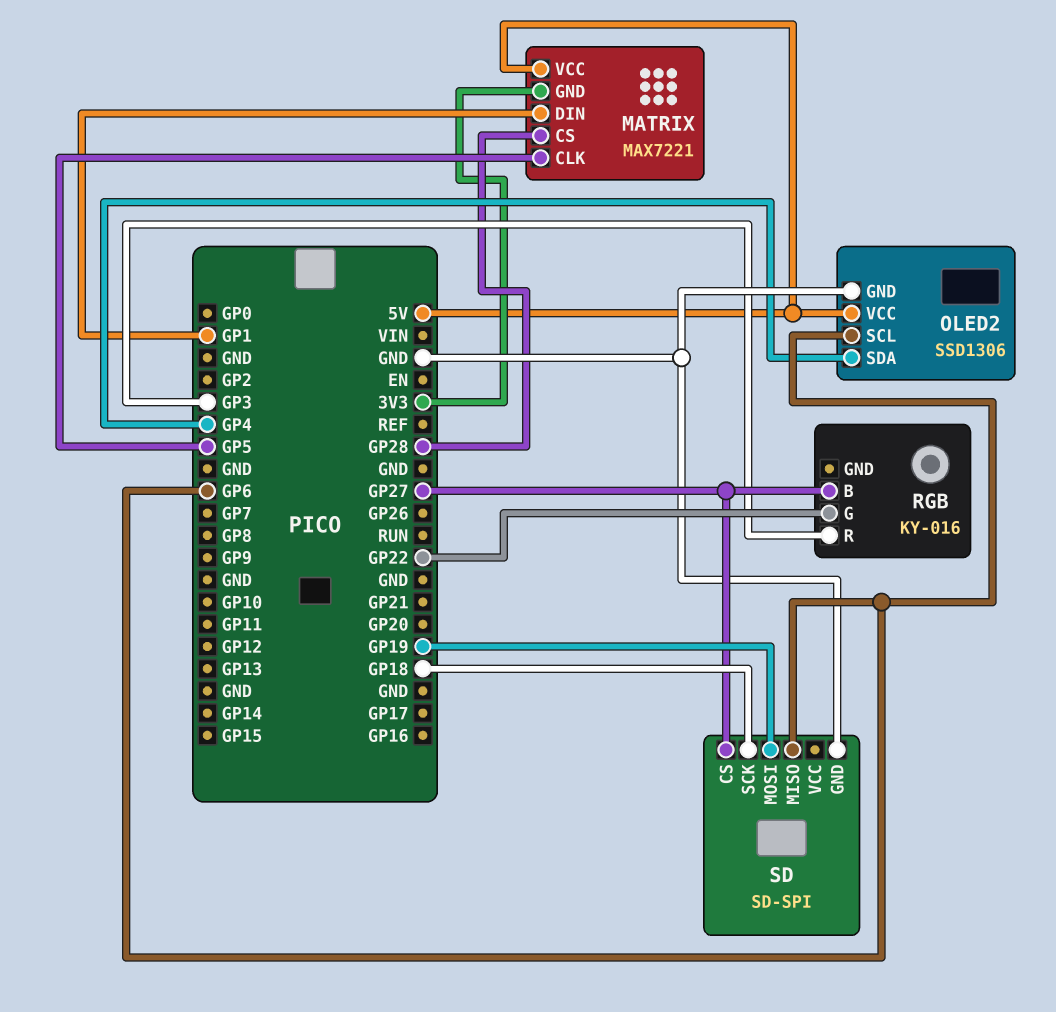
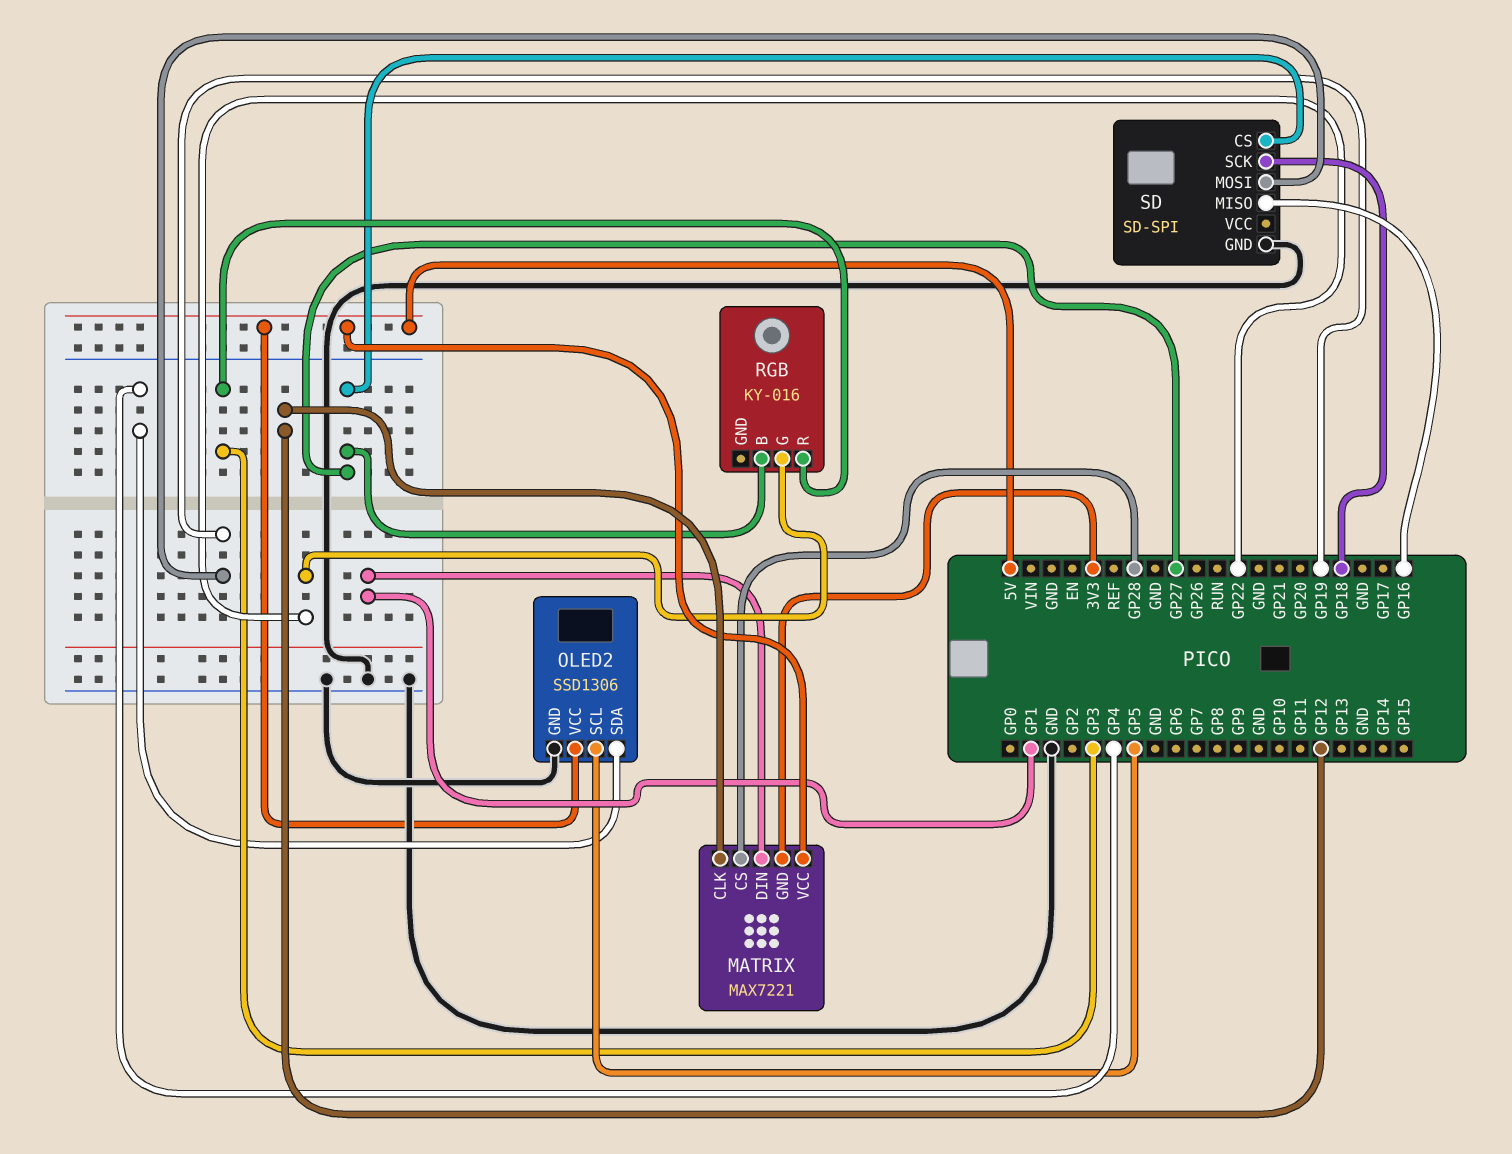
MATRIX pin CLK: GP5 -> GP12
OLED2 pin SCL: GP6 -> GP5
SD pin MISO: GP6 -> GP16

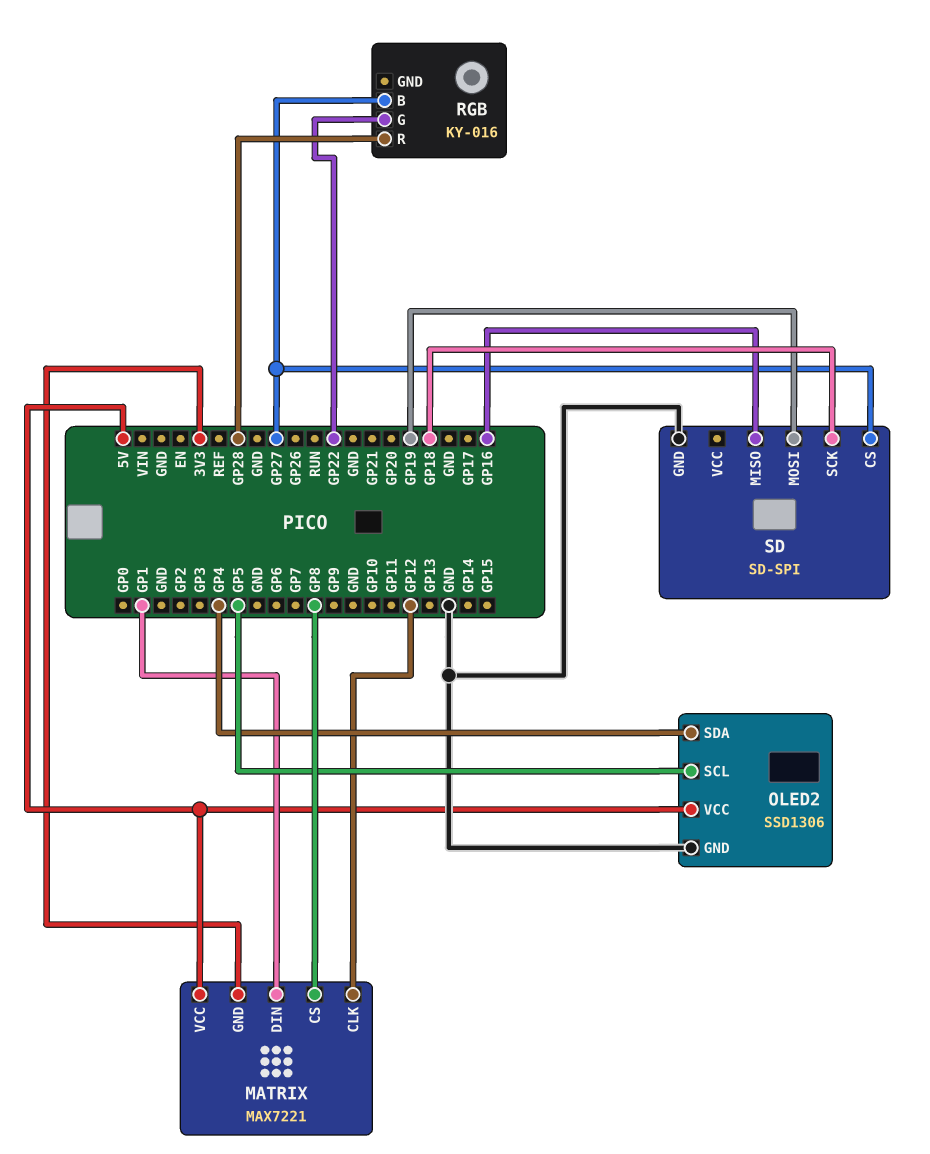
MATRIX pin CS: GP28 -> GP8
RGB pin R: GP3 -> GP28

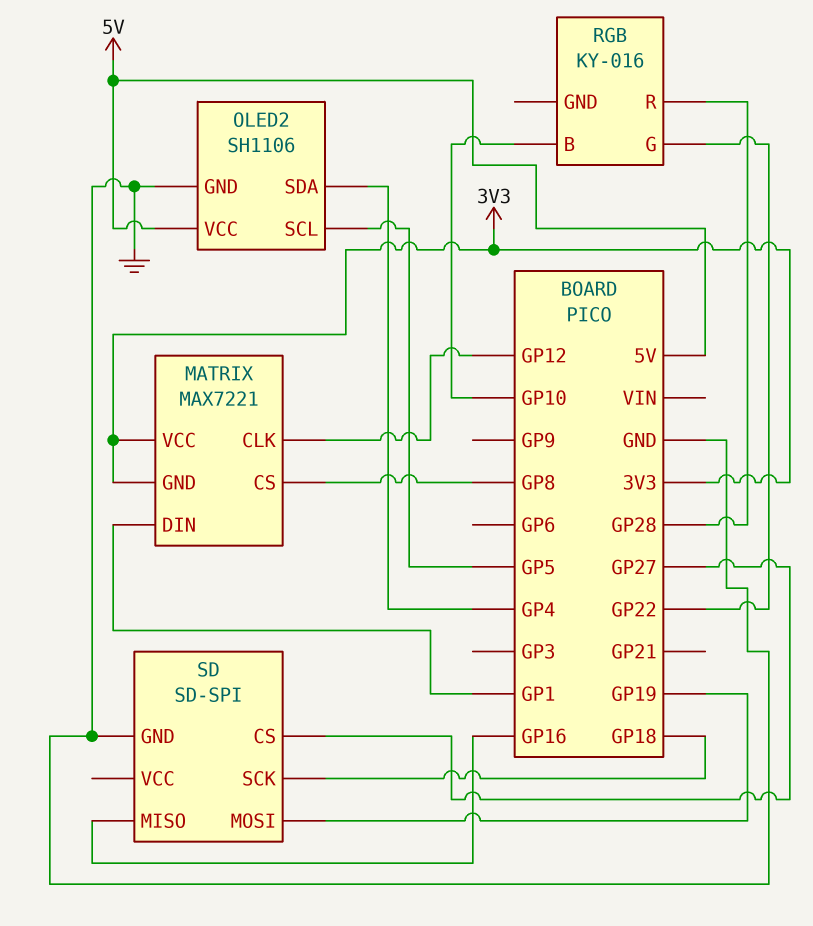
MATRIX pin VCC: 5V -> 3V3
OLED2: SSD1306 -> SH1106
RGB pin B: GP27 -> GP10

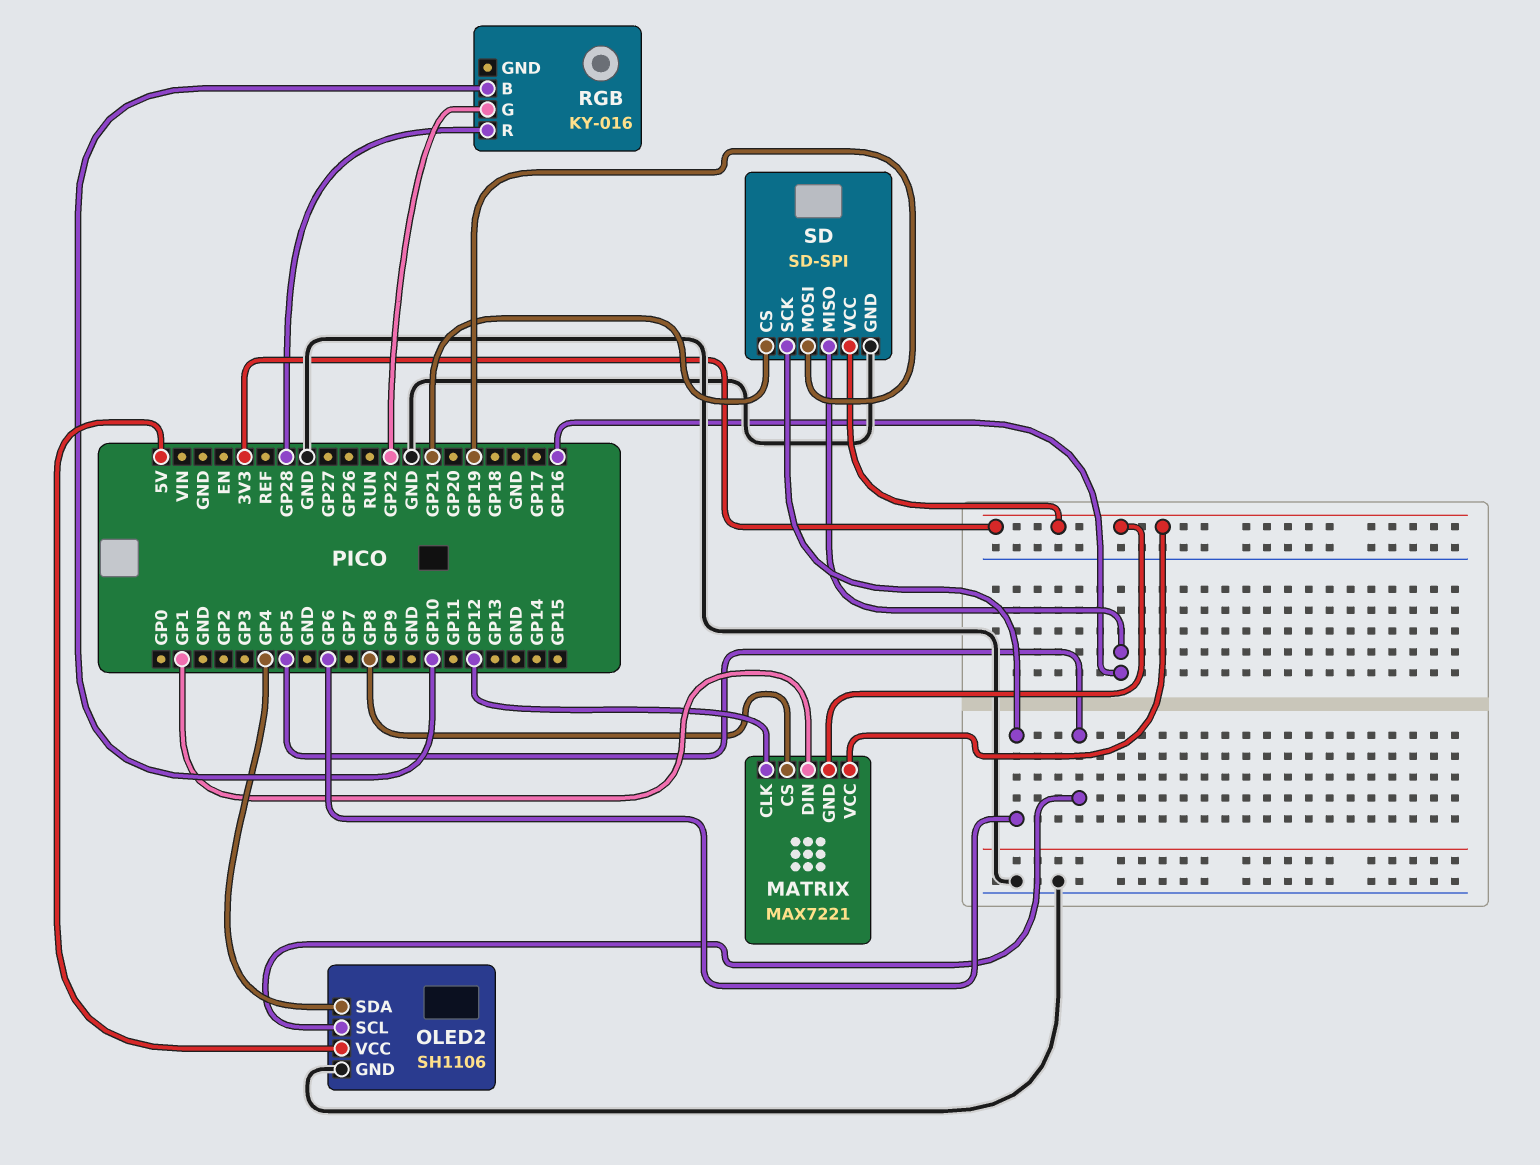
SD pin CS: GP27 -> GP21
SD pin SCK: GP18 -> GP6
SD pin VCC: none -> 3V3

